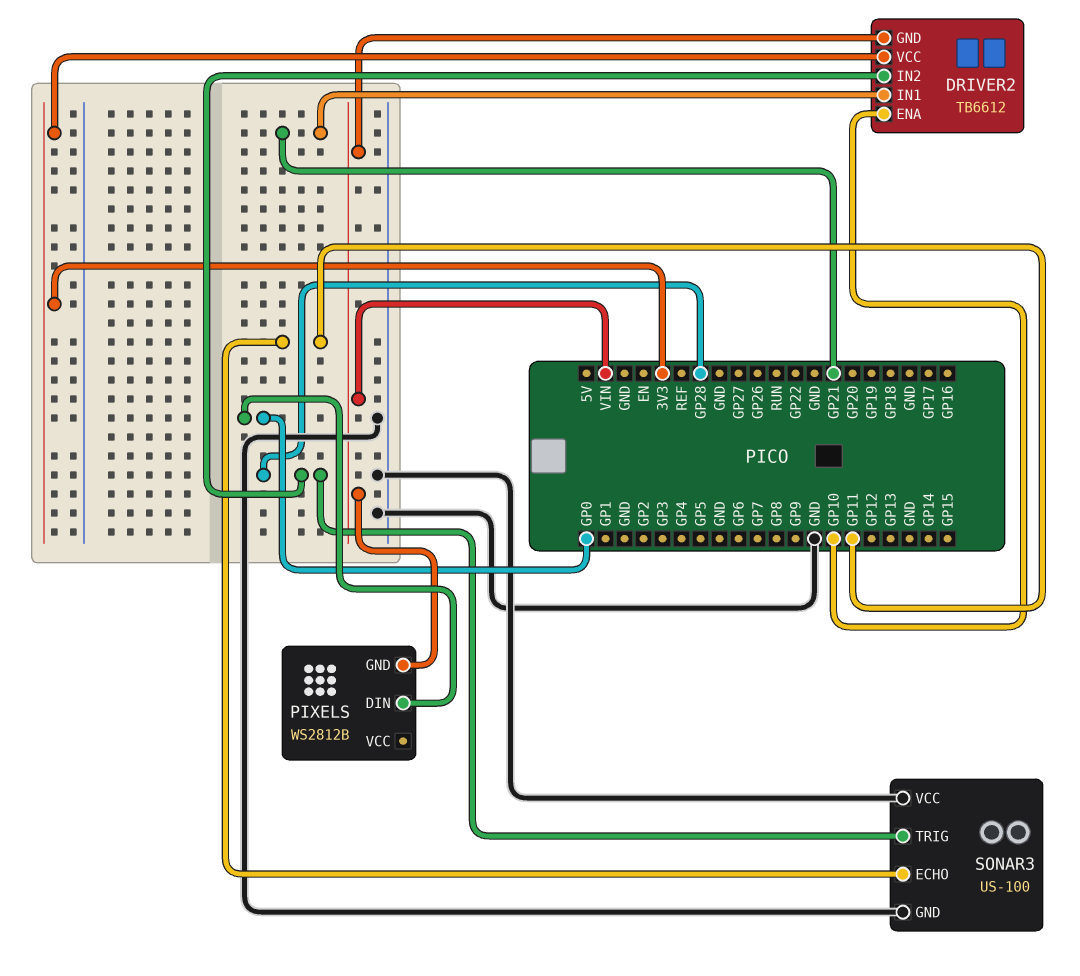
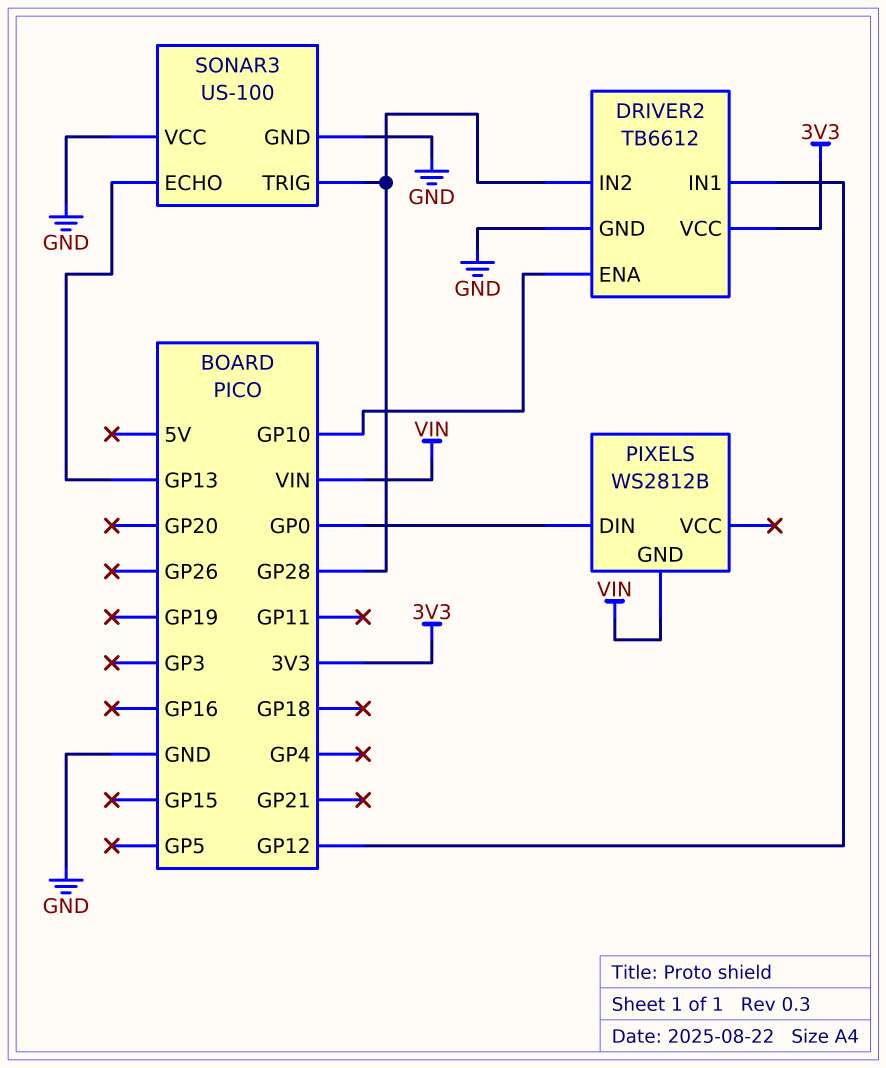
DRIVER2 pin GND: VIN -> GND
DRIVER2 pin IN1: GP21 -> GP12
SONAR3 pin ECHO: GP11 -> GP13

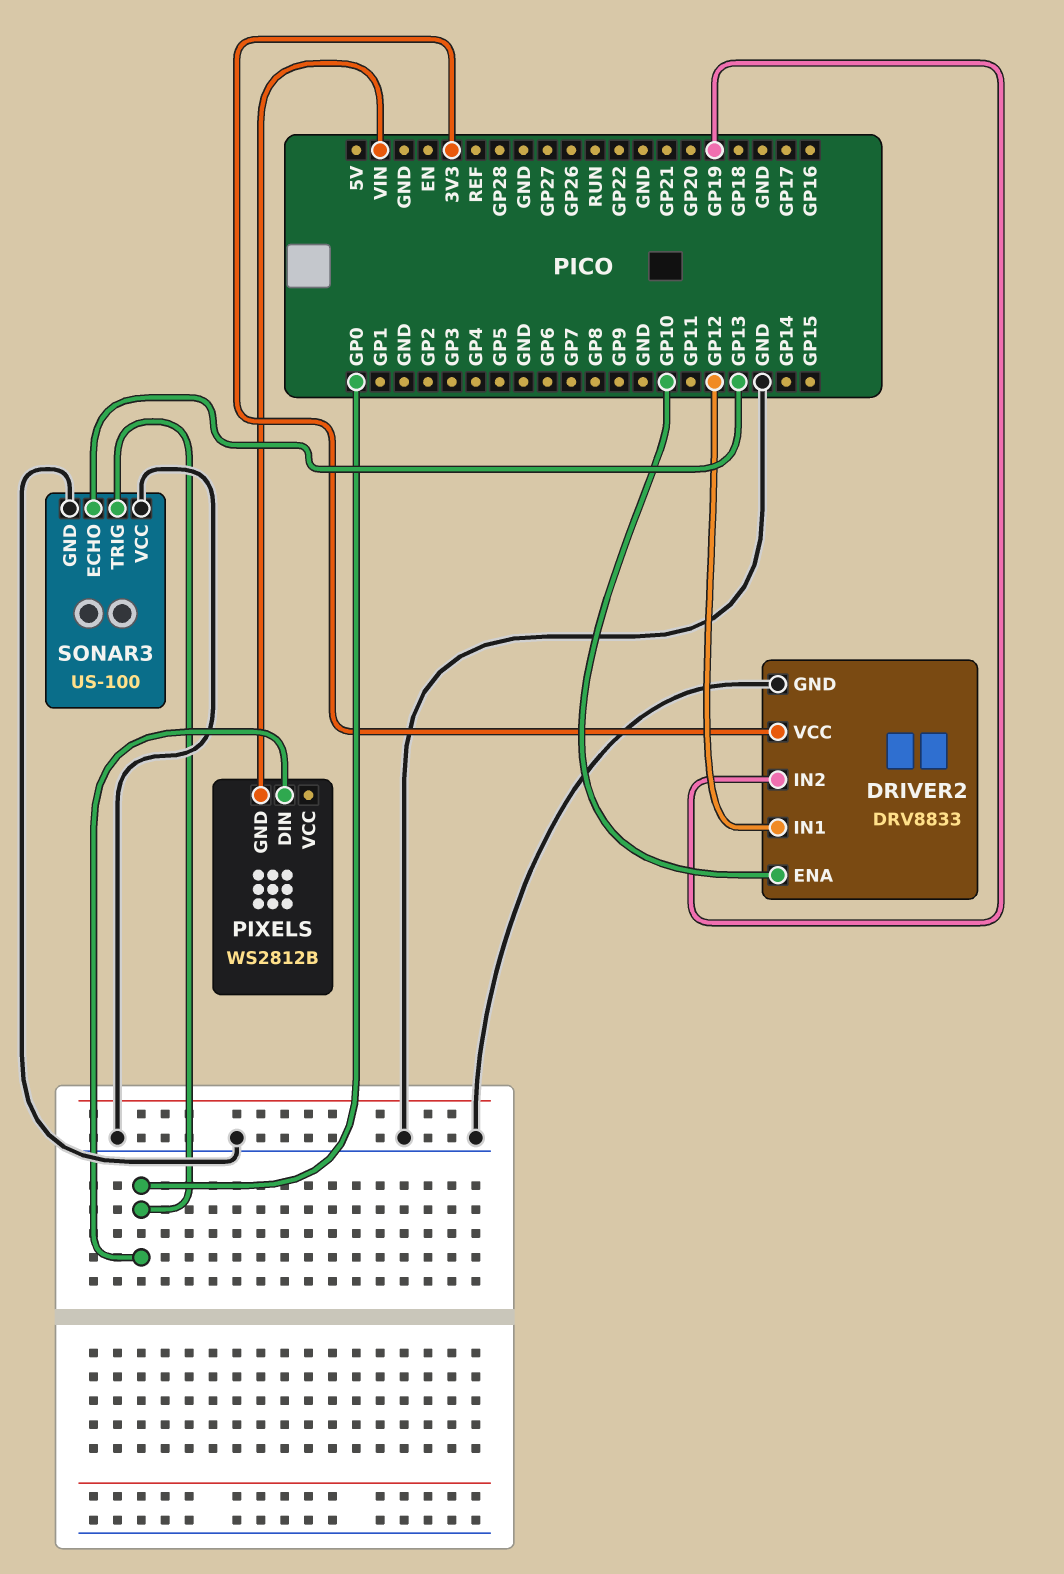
DRIVER2: TB6612 -> DRV8833
DRIVER2 pin IN2: GP28 -> GP19
SONAR3 pin TRIG: GP28 -> GP0

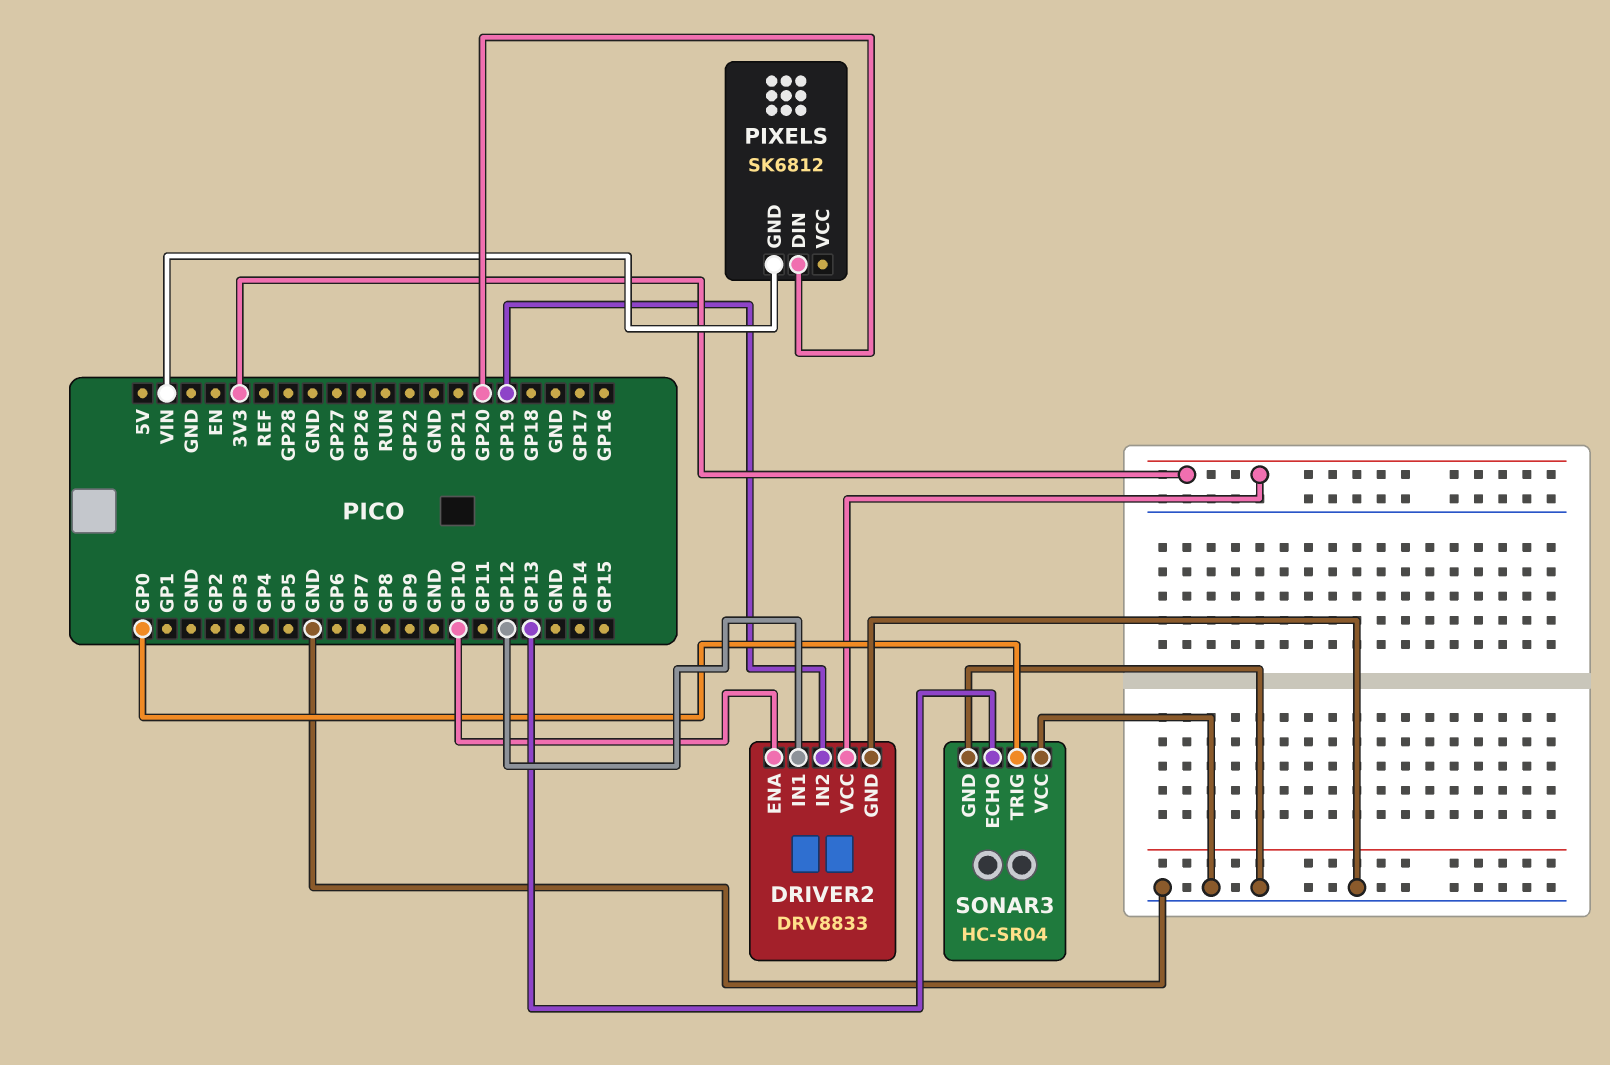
PIXELS: WS2812B -> SK6812
PIXELS pin DIN: GP0 -> GP20
SONAR3: US-100 -> HC-SR04

